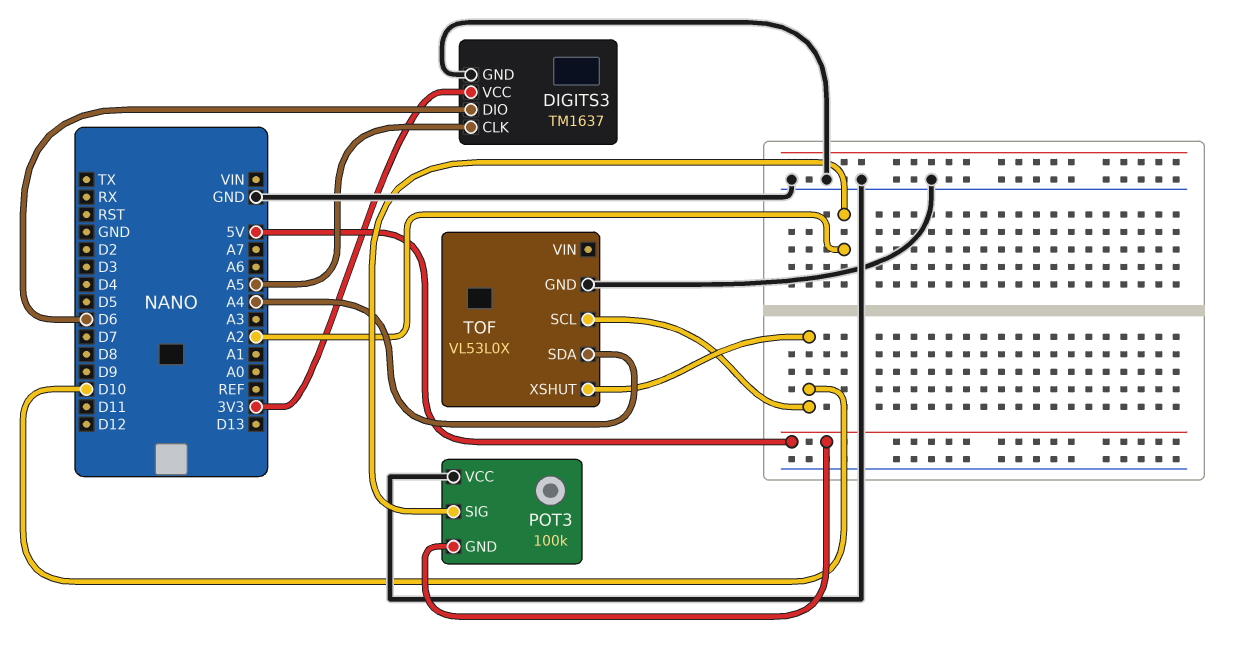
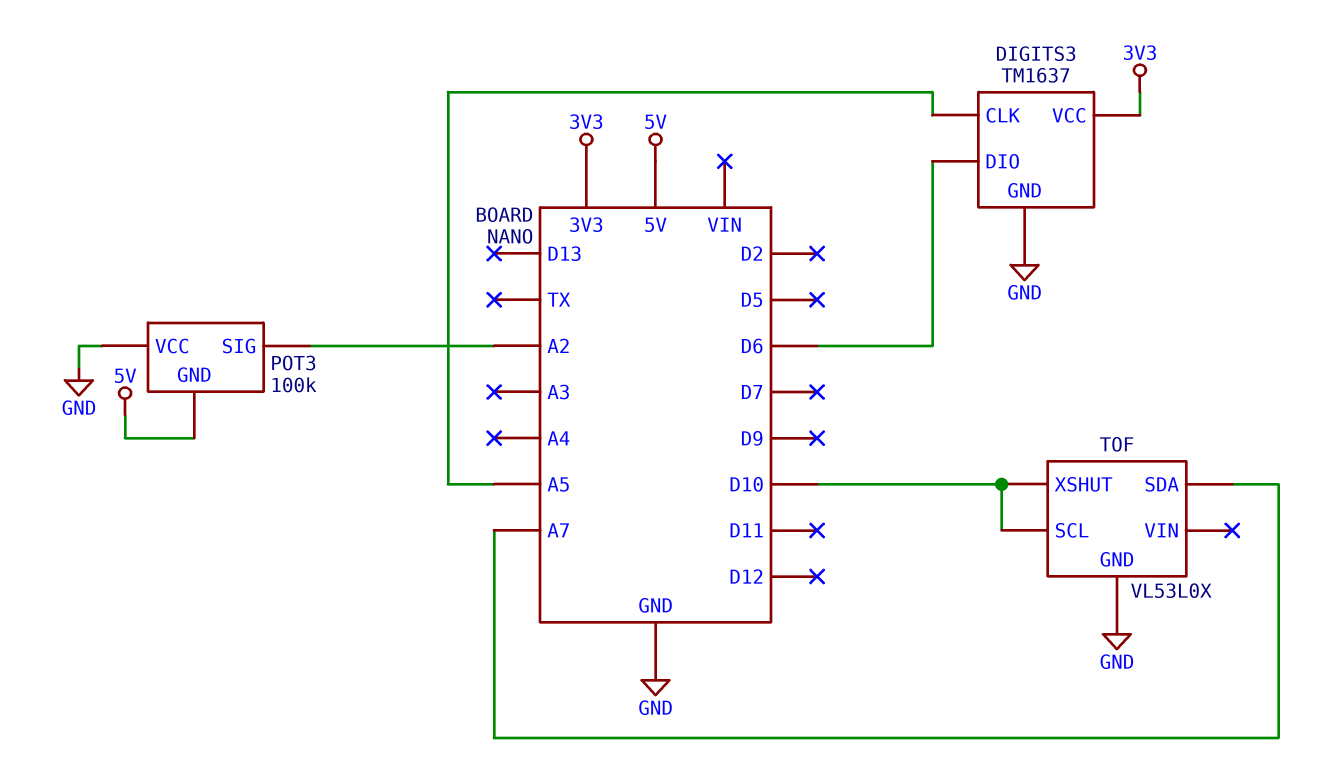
TOF pin SDA: A4 -> A7

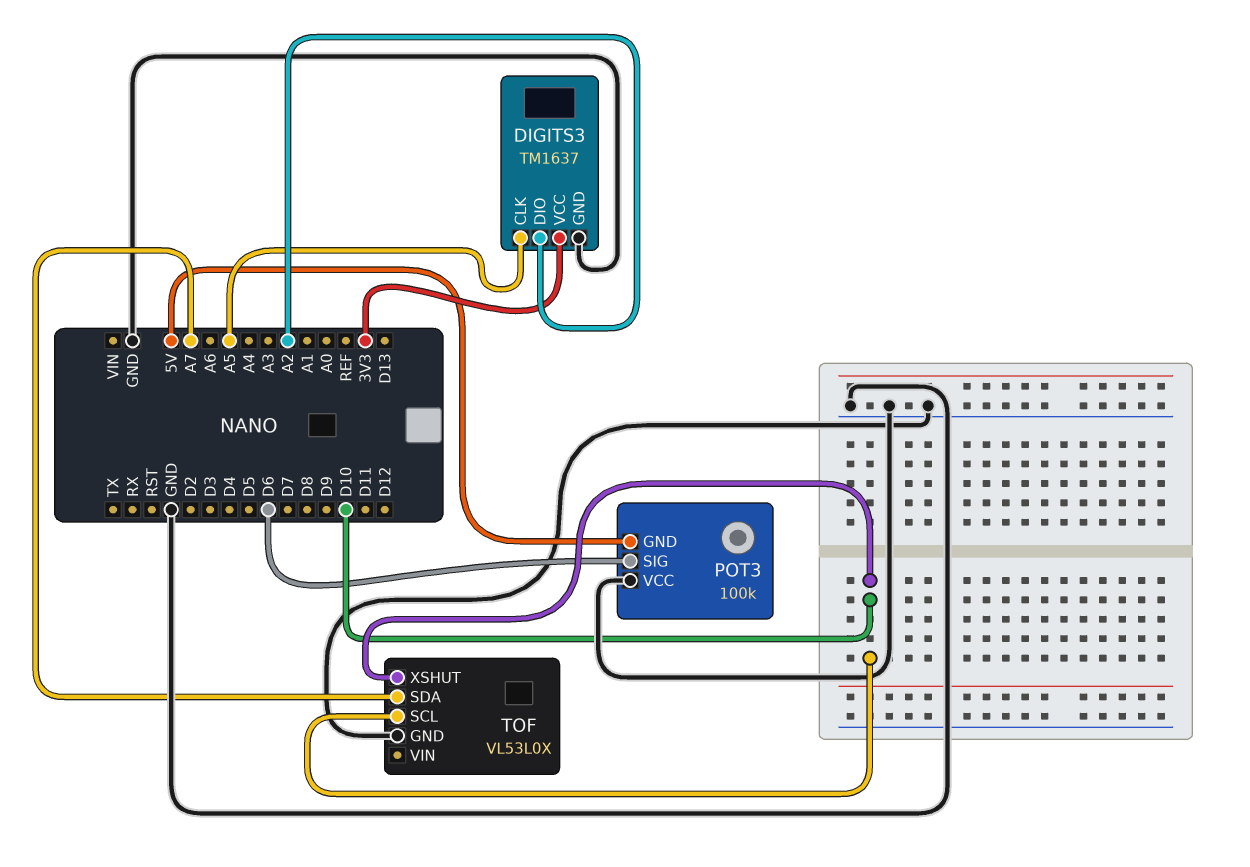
DIGITS3 pin DIO: D6 -> A2
POT3 pin SIG: A2 -> D6

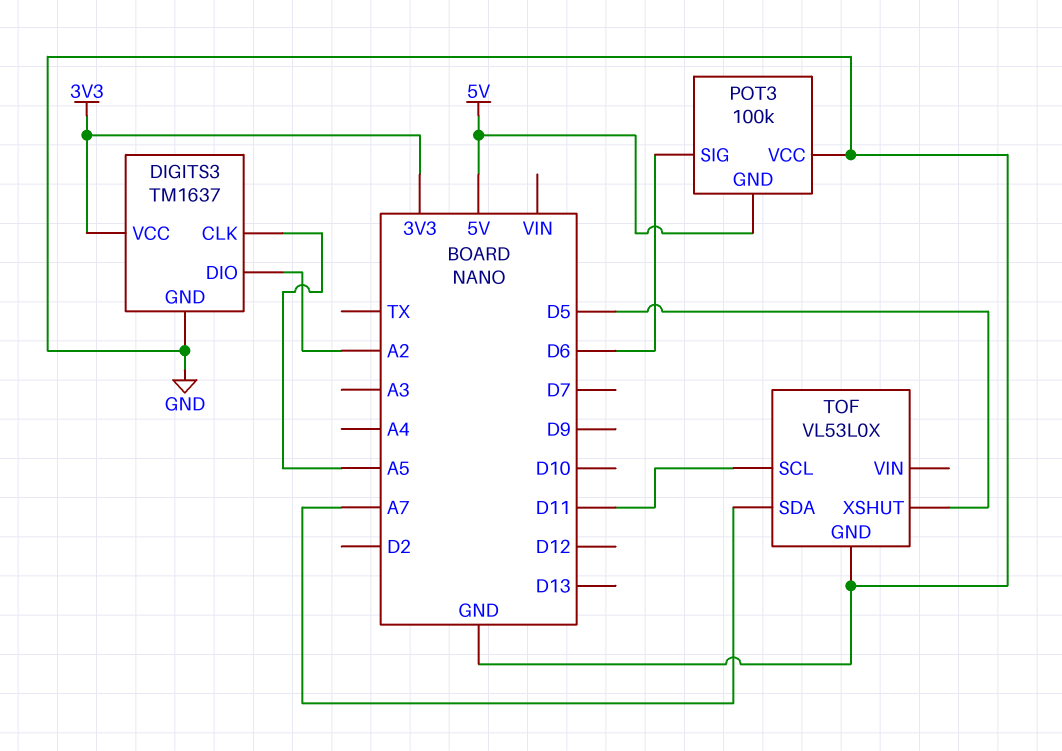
TOF pin SCL: D10 -> D11
TOF pin XSHUT: D10 -> D5

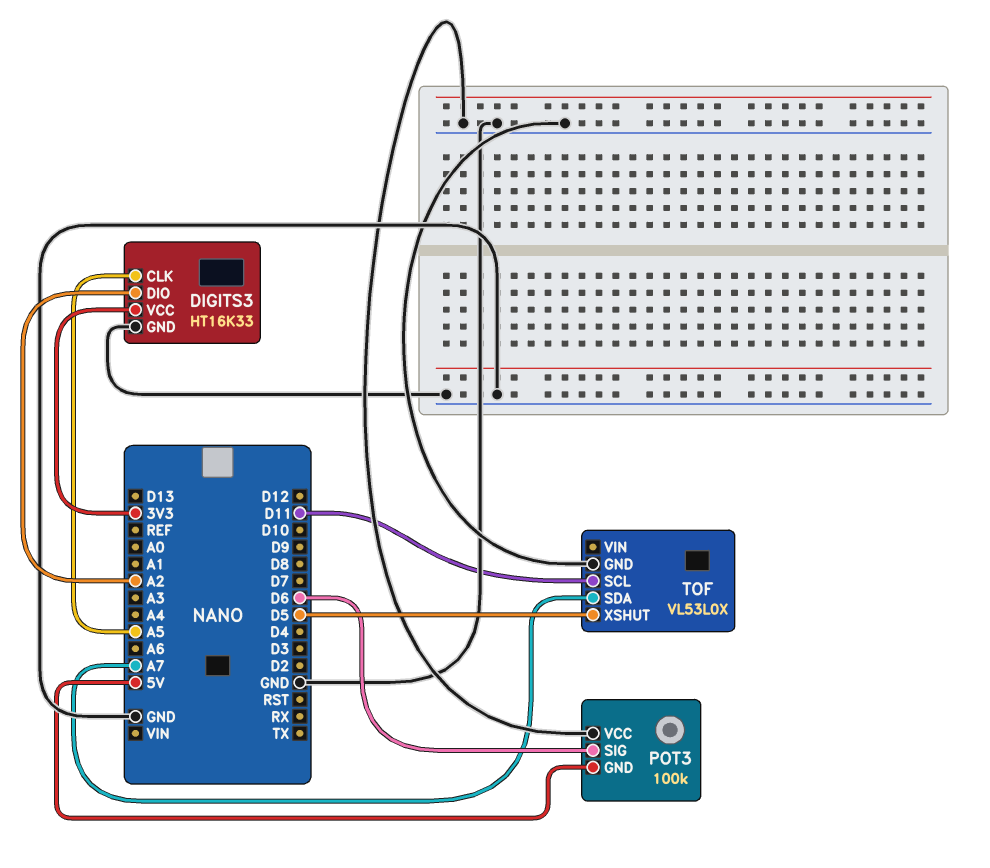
DIGITS3: TM1637 -> HT16K33

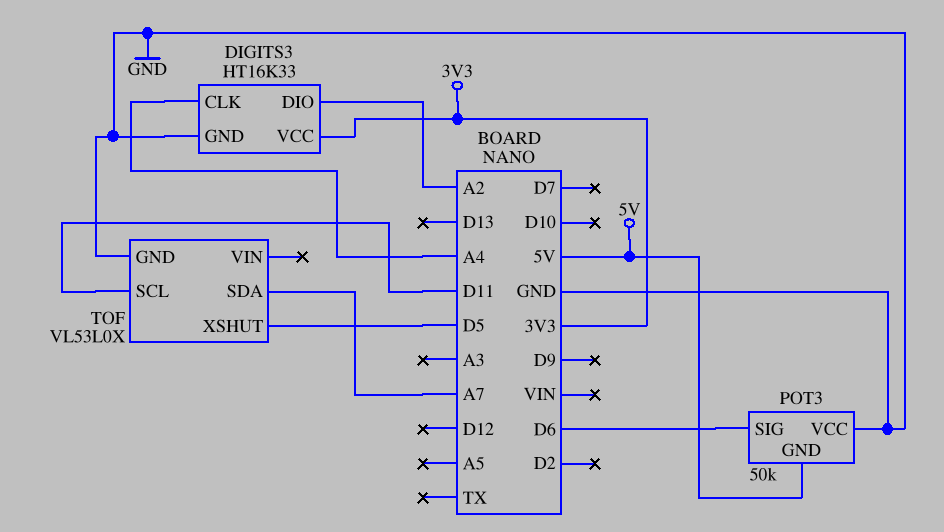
DIGITS3 pin CLK: A5 -> A4
POT3: 100k -> 50k

